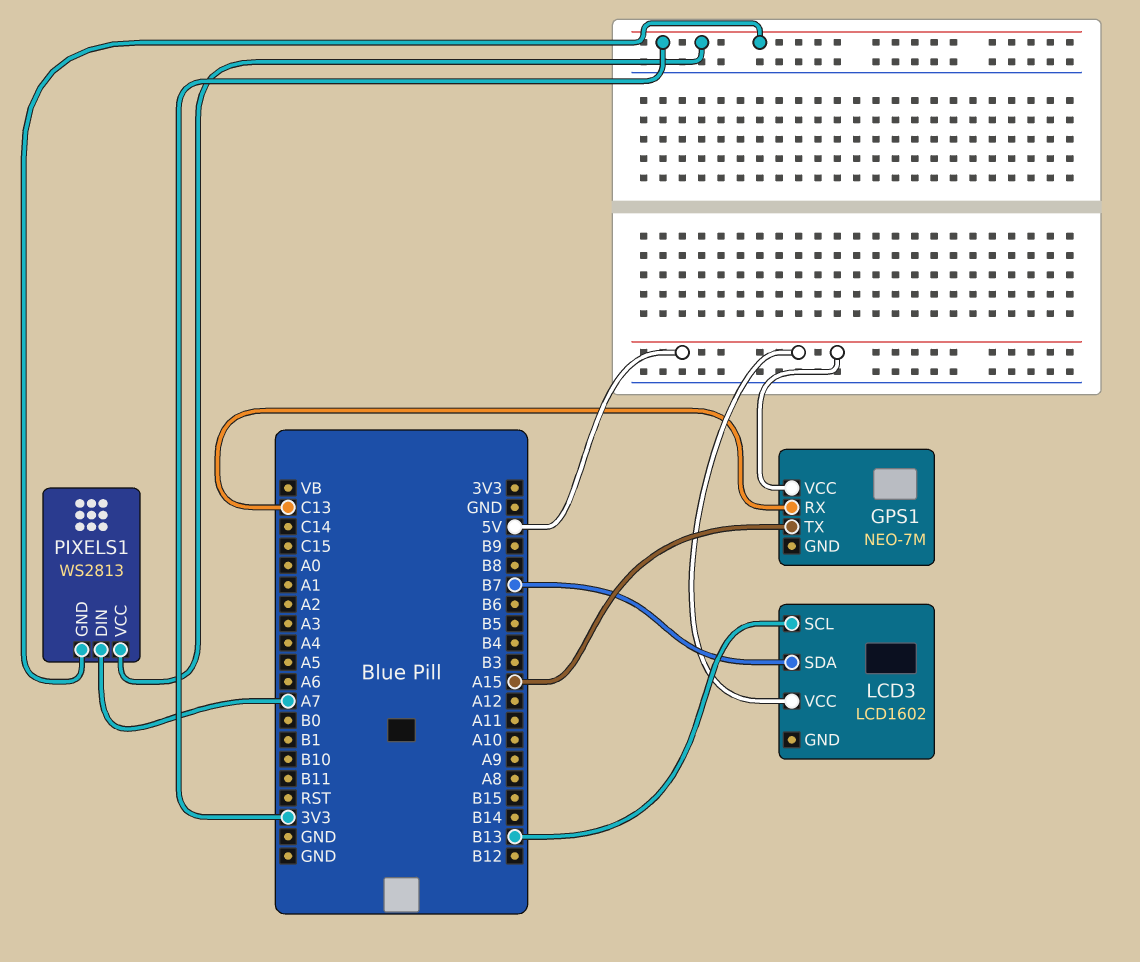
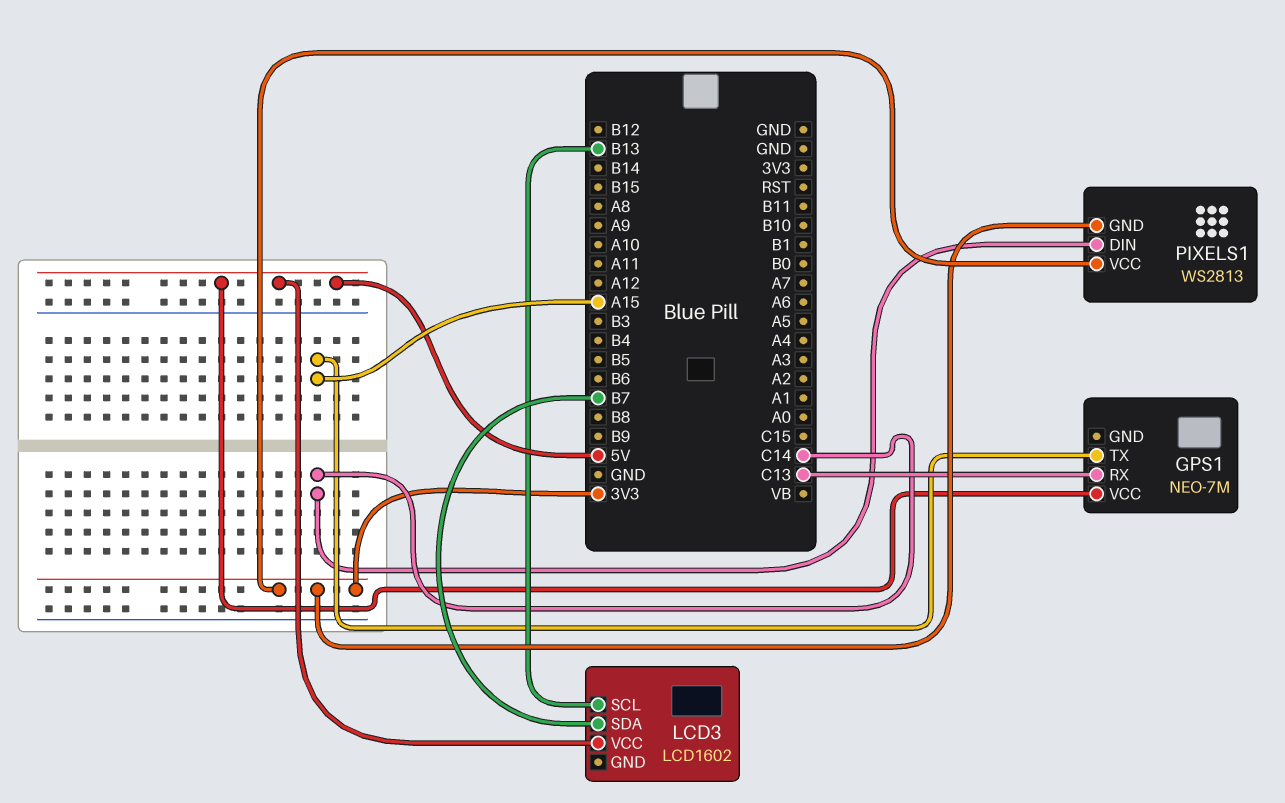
PIXELS1 pin DIN: A7 -> C14

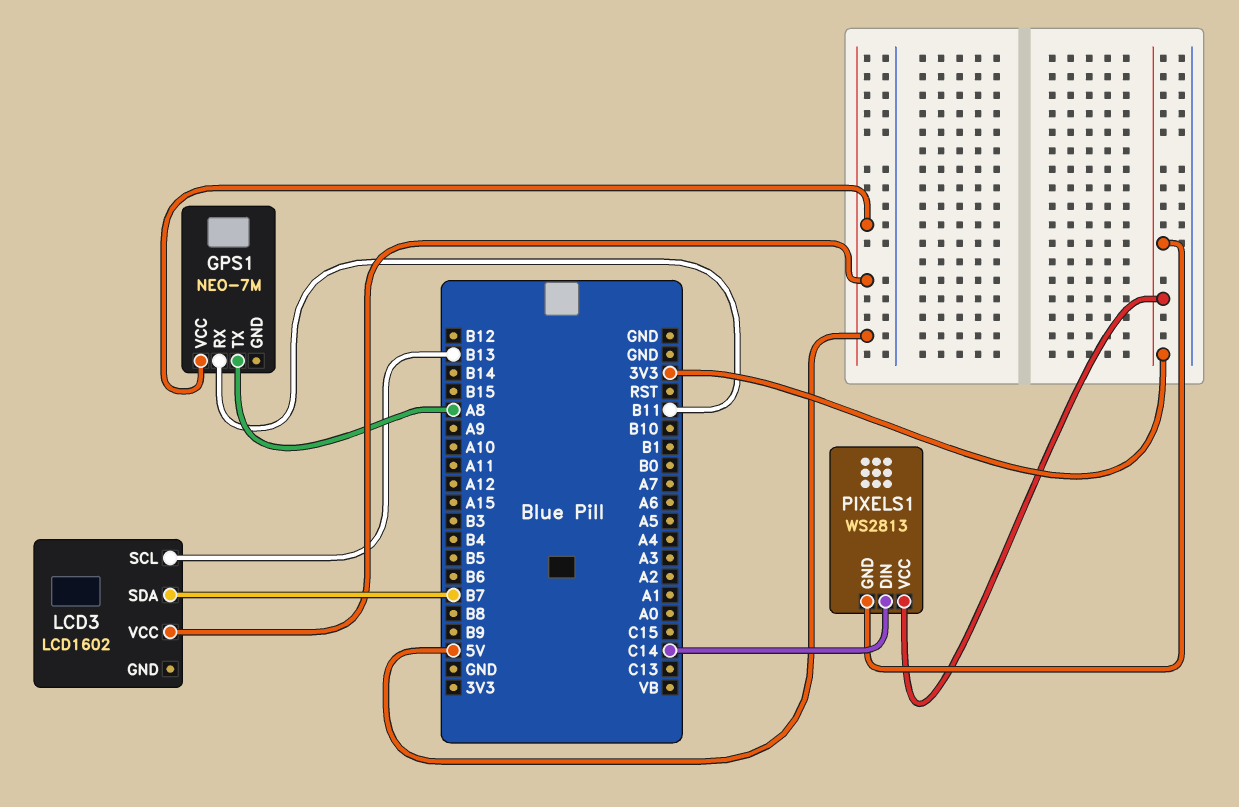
GPS1 pin RX: C13 -> B11
GPS1 pin TX: A15 -> A8

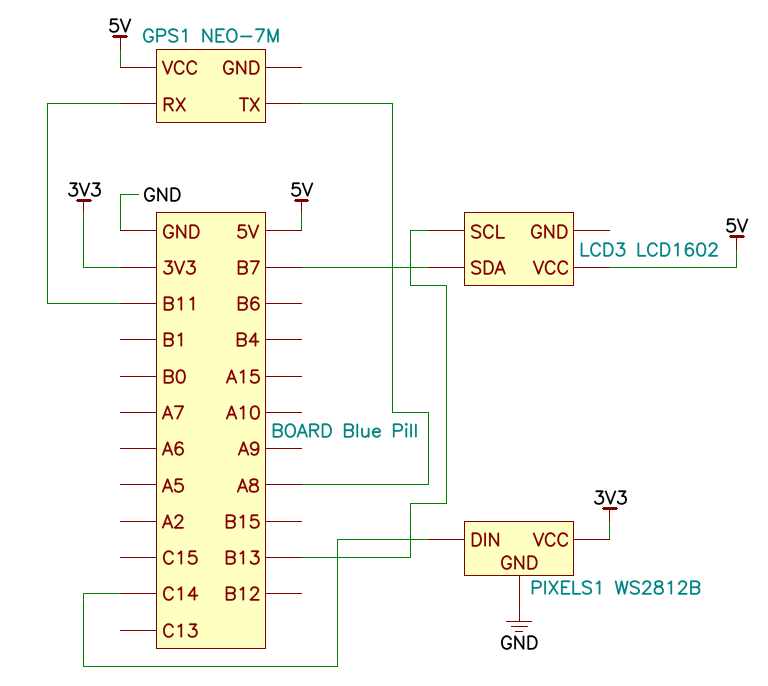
PIXELS1: WS2813 -> WS2812B
PIXELS1 pin GND: 3V3 -> GND

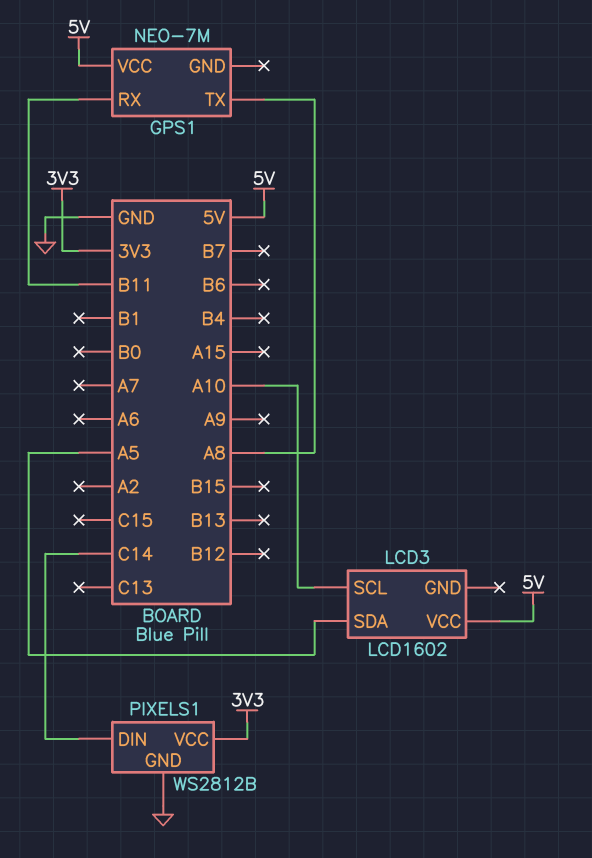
LCD3 pin SCL: B13 -> A10
LCD3 pin SDA: B7 -> A5

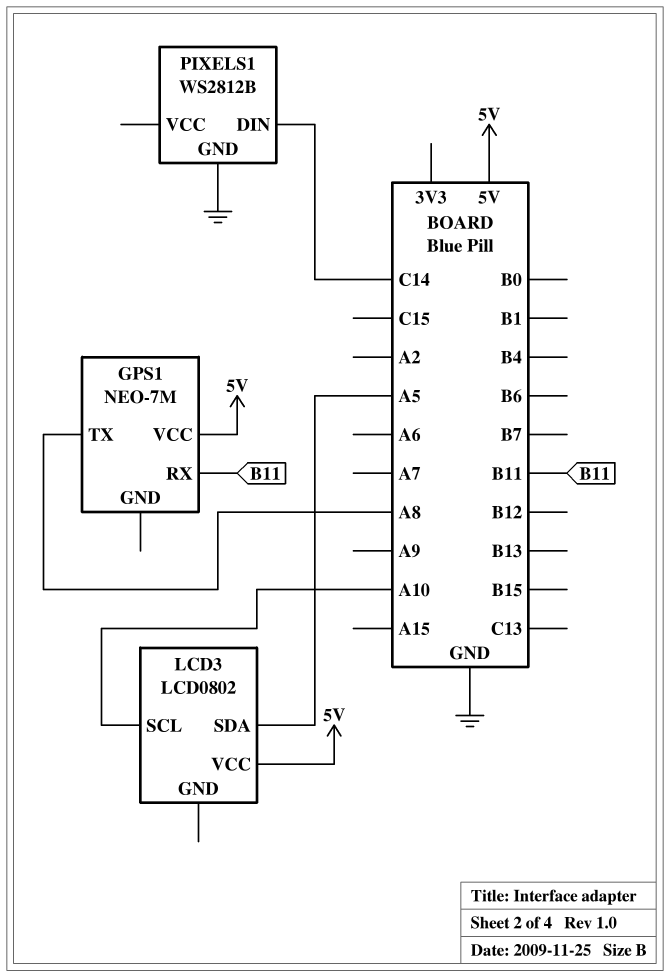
LCD3: LCD1602 -> LCD0802
PIXELS1 pin VCC: 3V3 -> none

